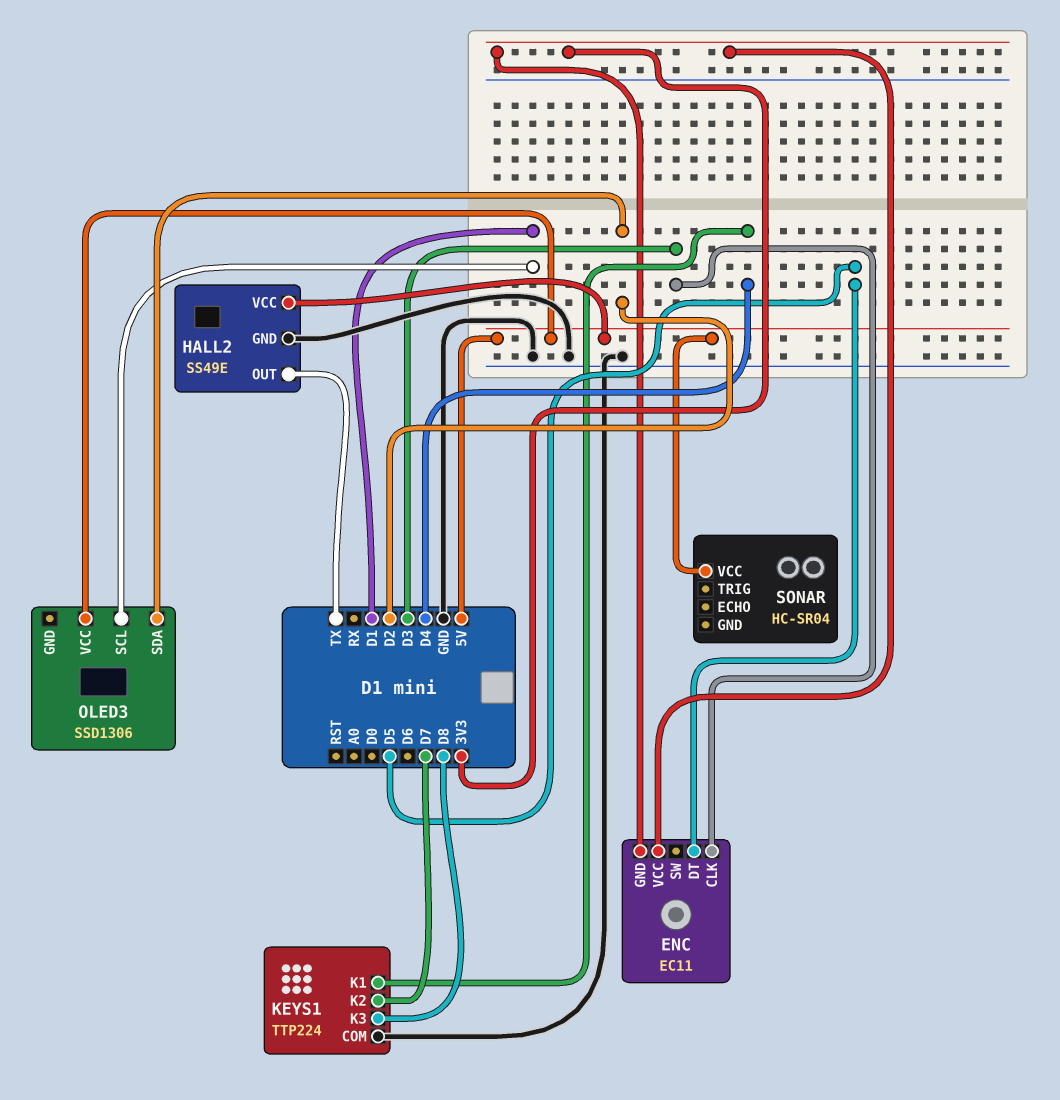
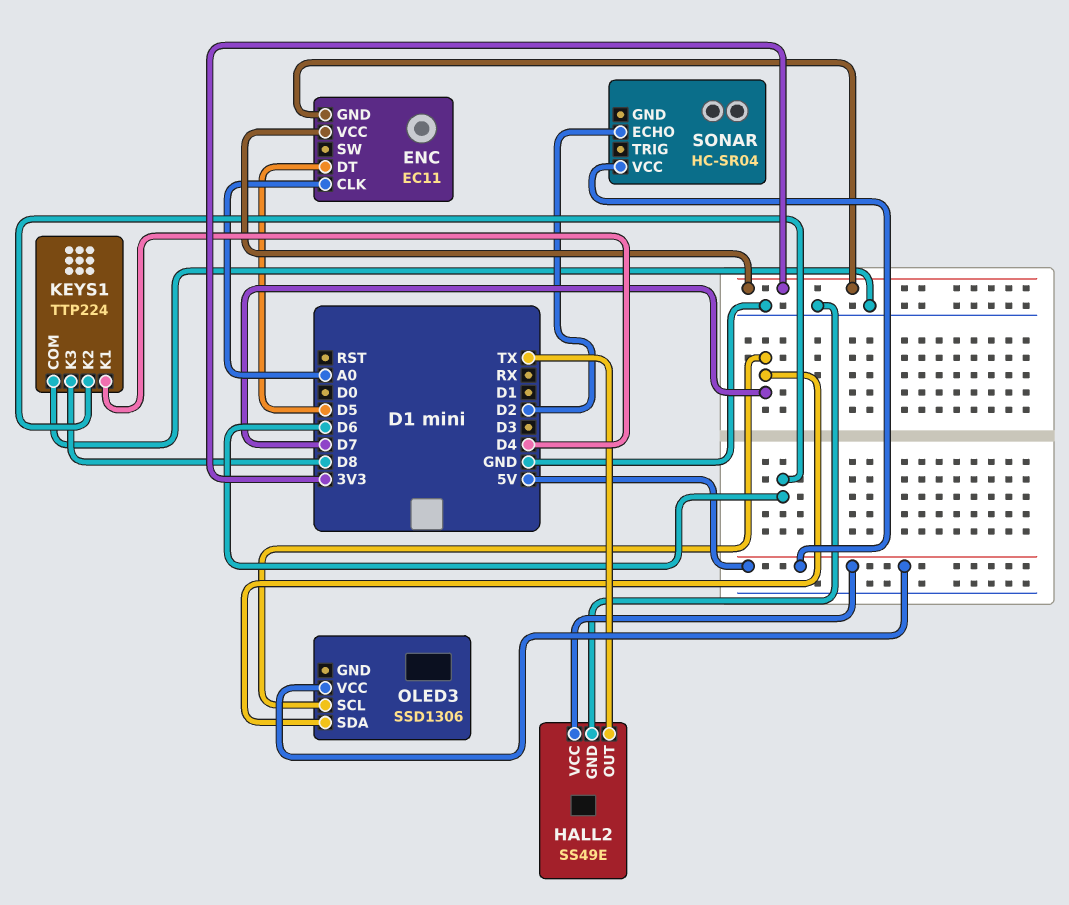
ENC pin CLK: D3 -> A0
KEYS1 pin K2: D7 -> D6
OLED3 pin SCL: D1 -> D7
OLED3 pin SDA: D2 -> D7
SONAR pin ECHO: none -> D2

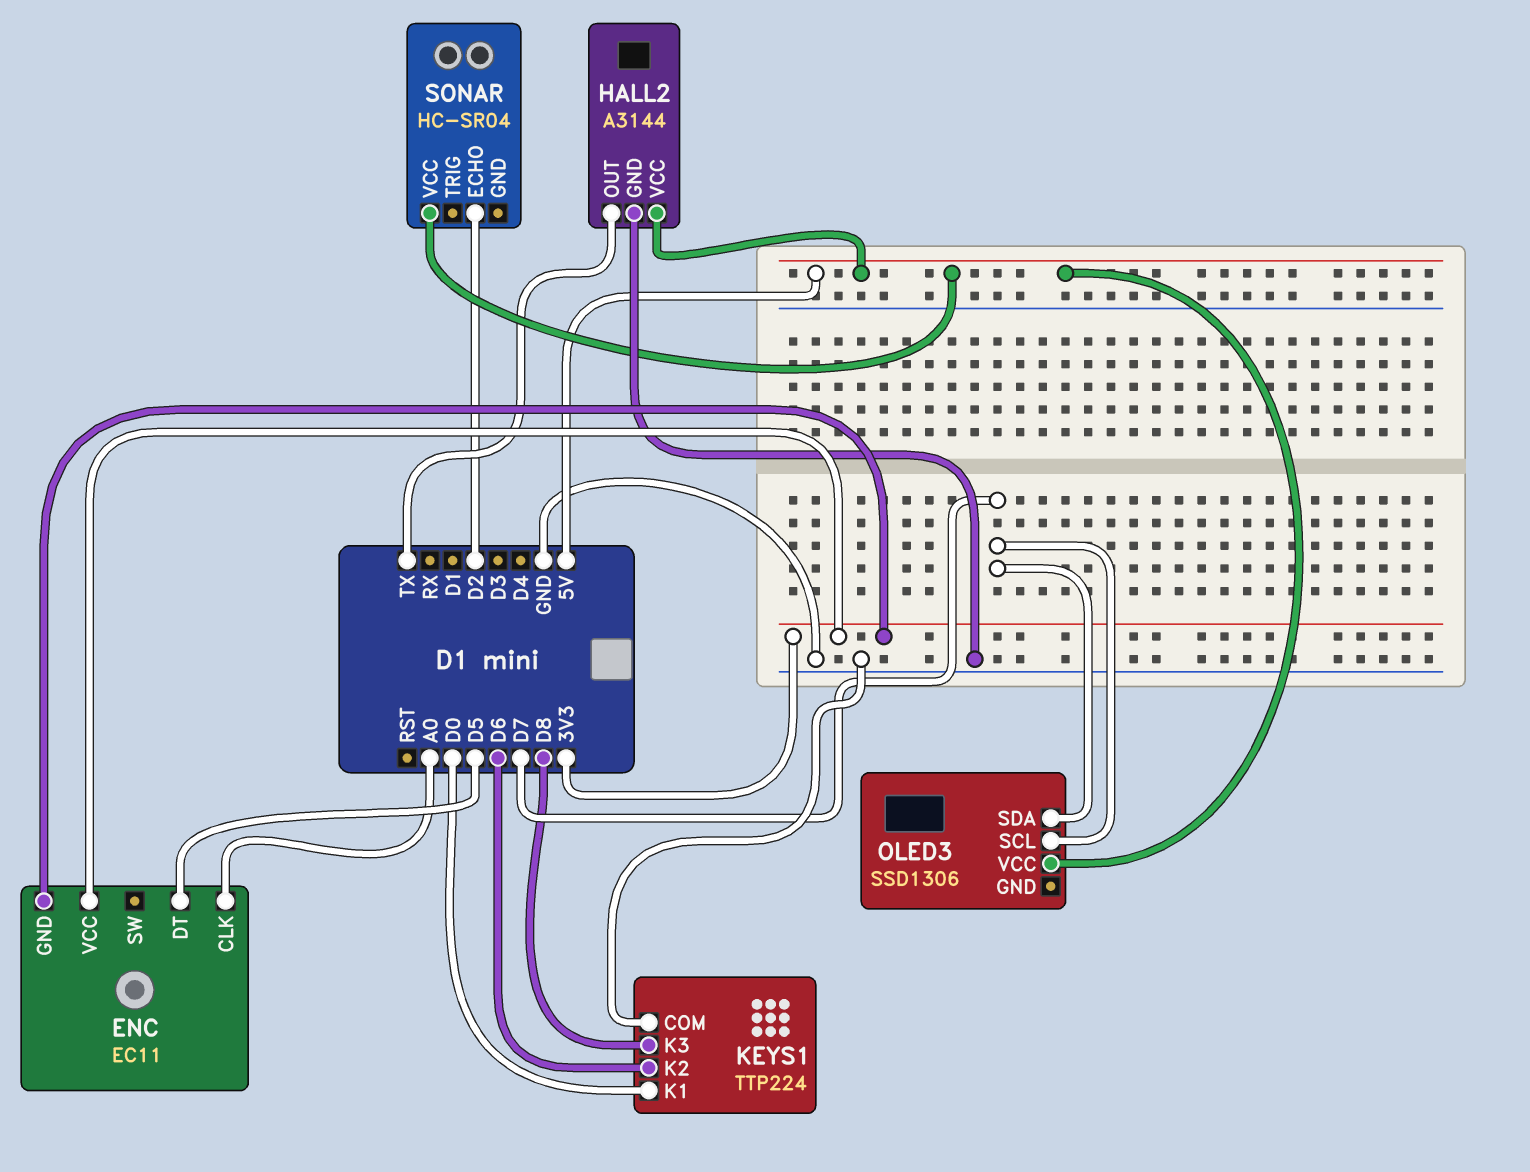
HALL2: SS49E -> A3144
KEYS1 pin K1: D4 -> D0

